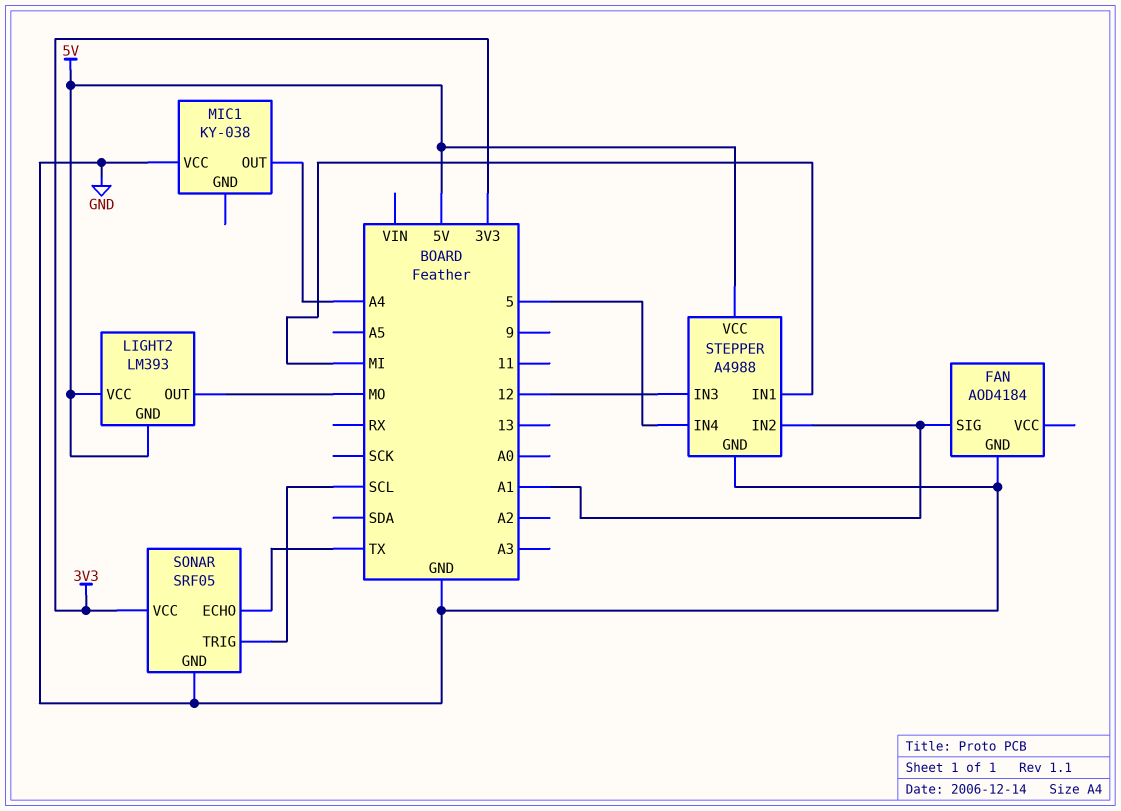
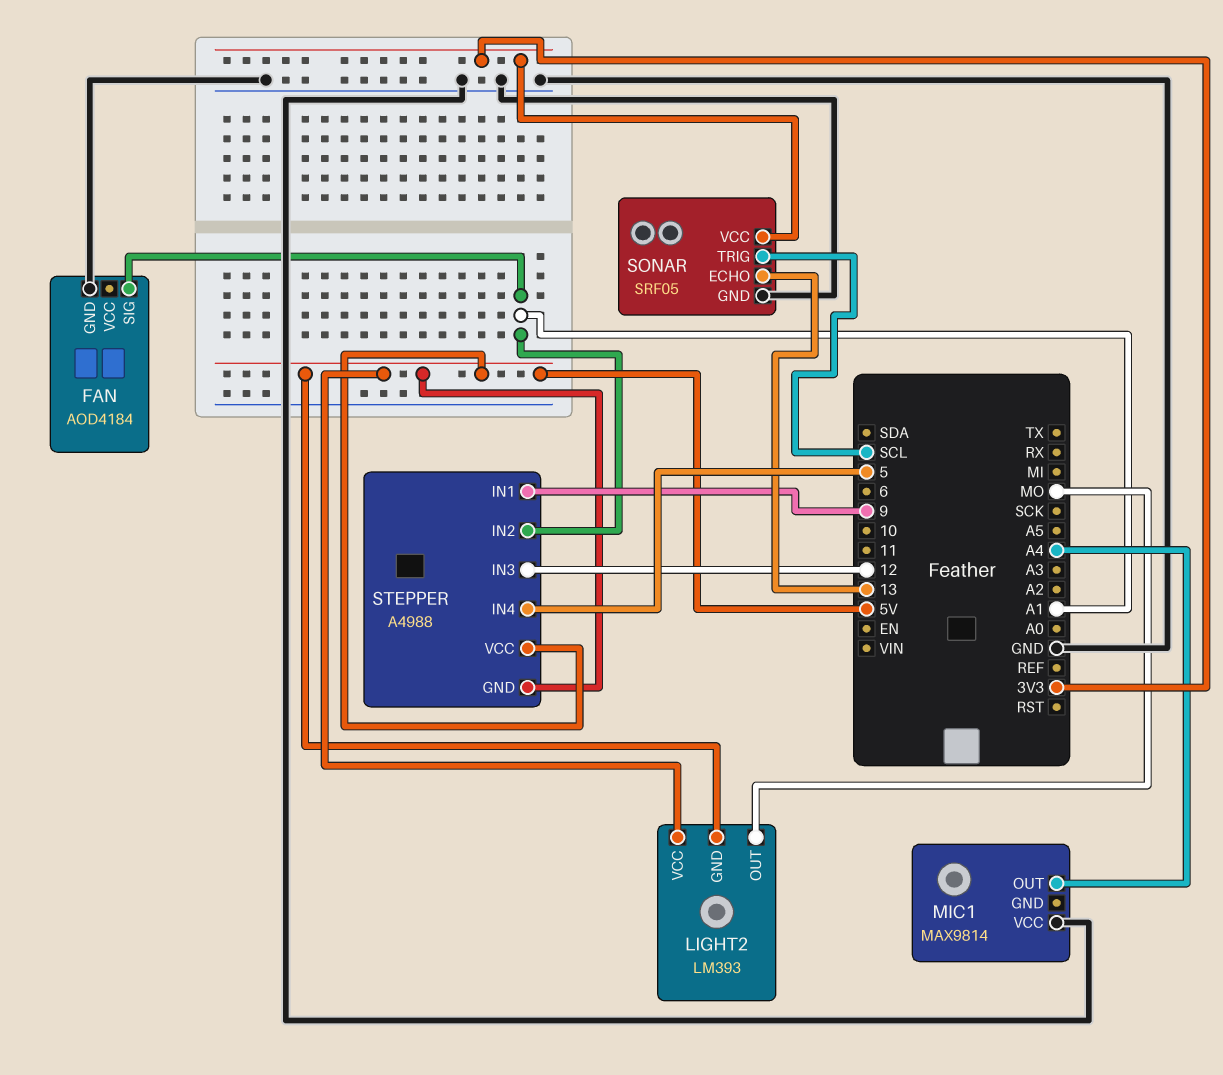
MIC1: KY-038 -> MAX9814
SONAR pin ECHO: TX -> 13
STEPPER pin GND: GND -> 5V
STEPPER pin IN1: MI -> 9

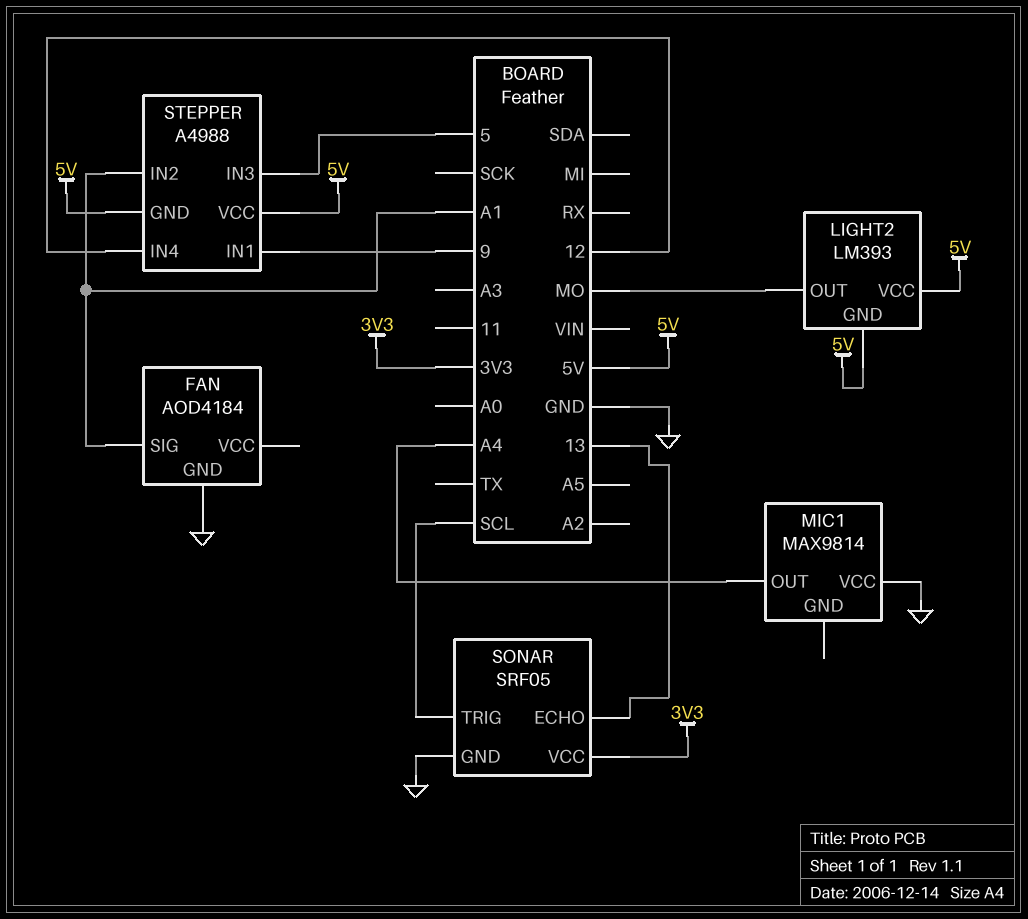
STEPPER pin IN3: 12 -> 5
STEPPER pin IN4: 5 -> 12

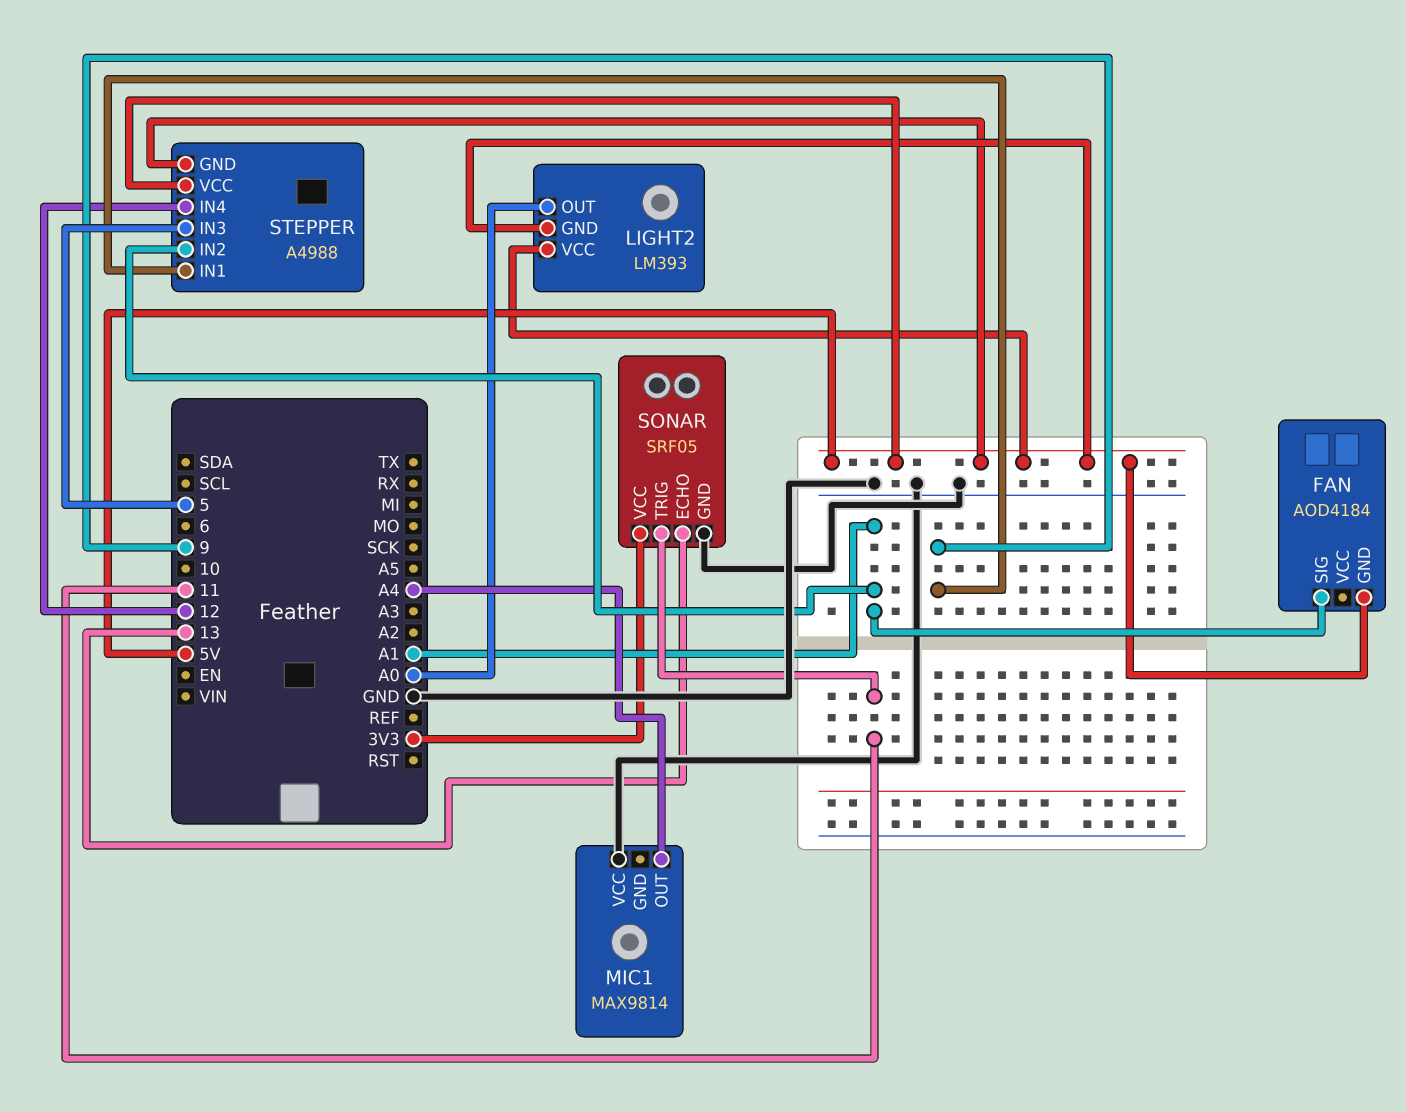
FAN pin GND: GND -> 5V
LIGHT2 pin OUT: MO -> A0
SONAR pin TRIG: SCL -> 11

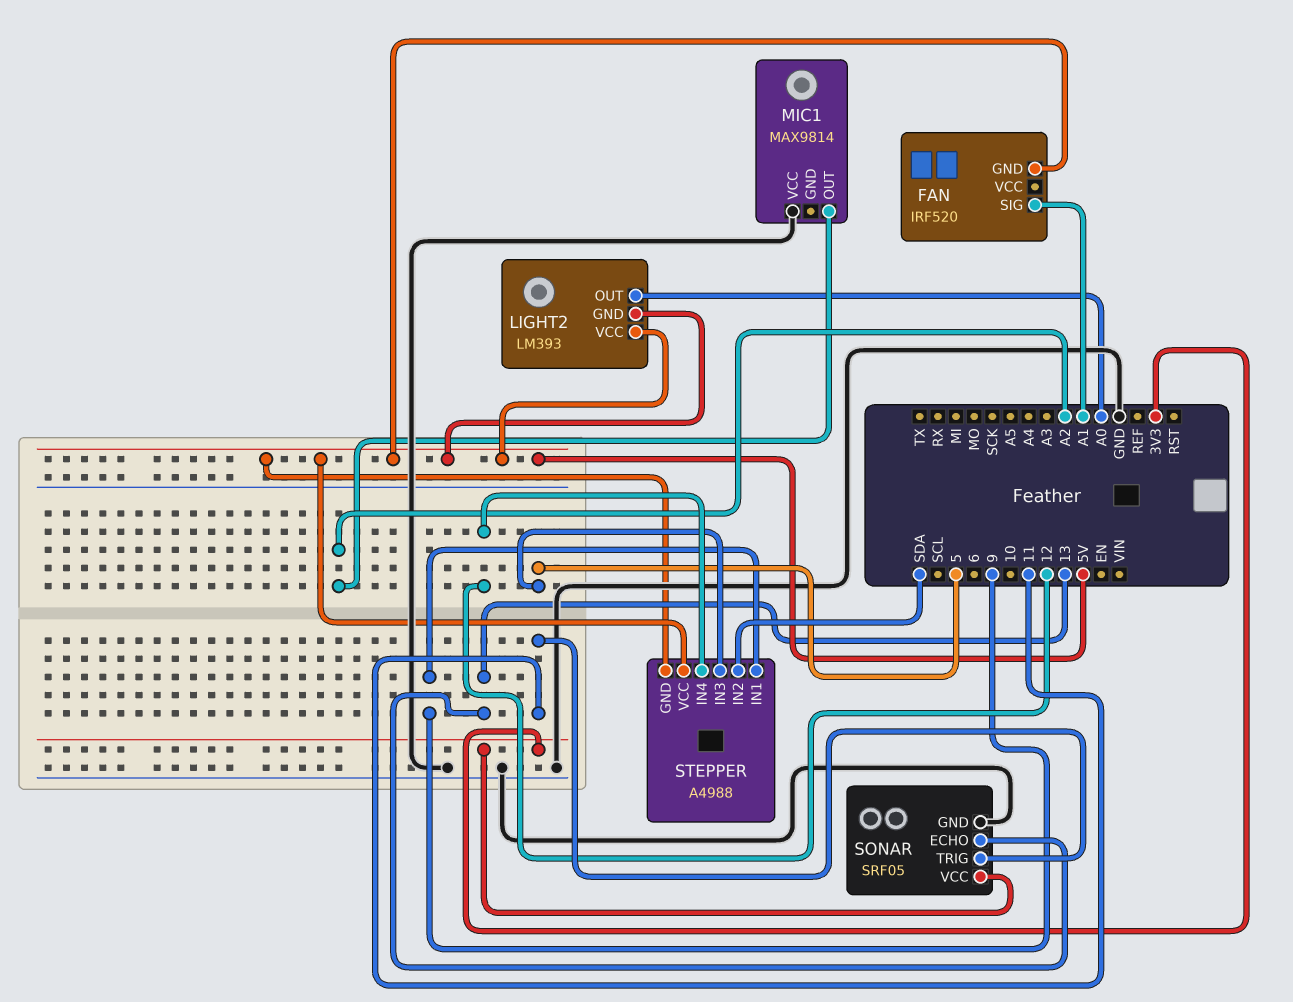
FAN: AOD4184 -> IRF520
MIC1 pin OUT: A4 -> A2
STEPPER pin IN2: A1 -> SDA

